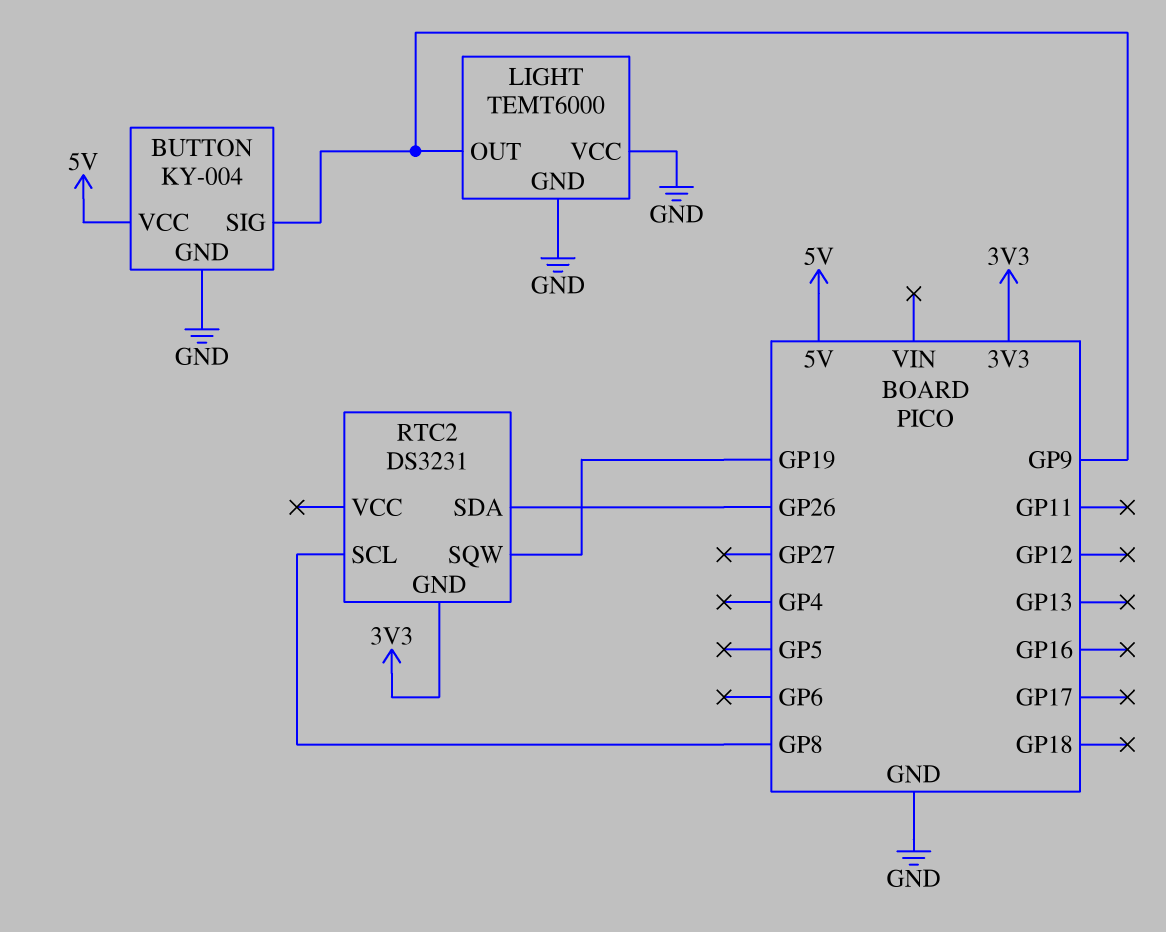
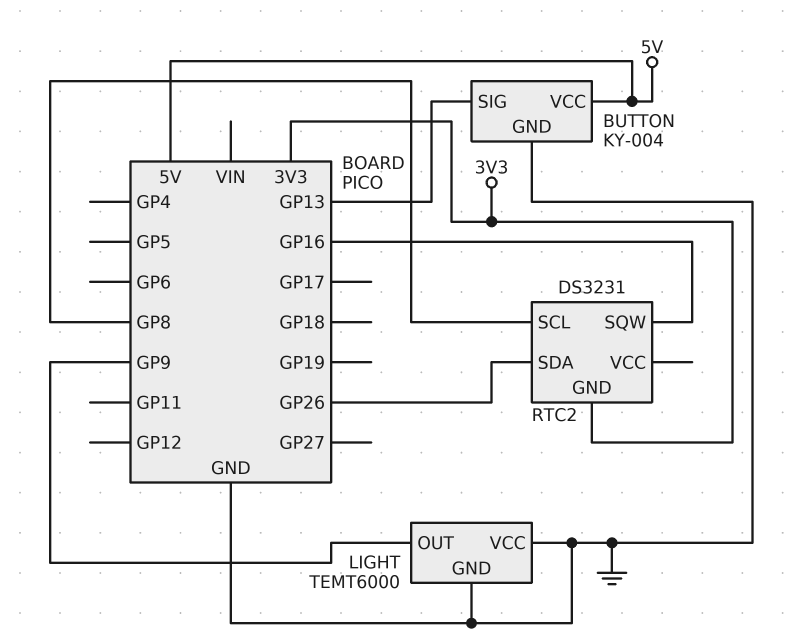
BUTTON pin SIG: GP9 -> GP13
RTC2 pin SQW: GP19 -> GP16

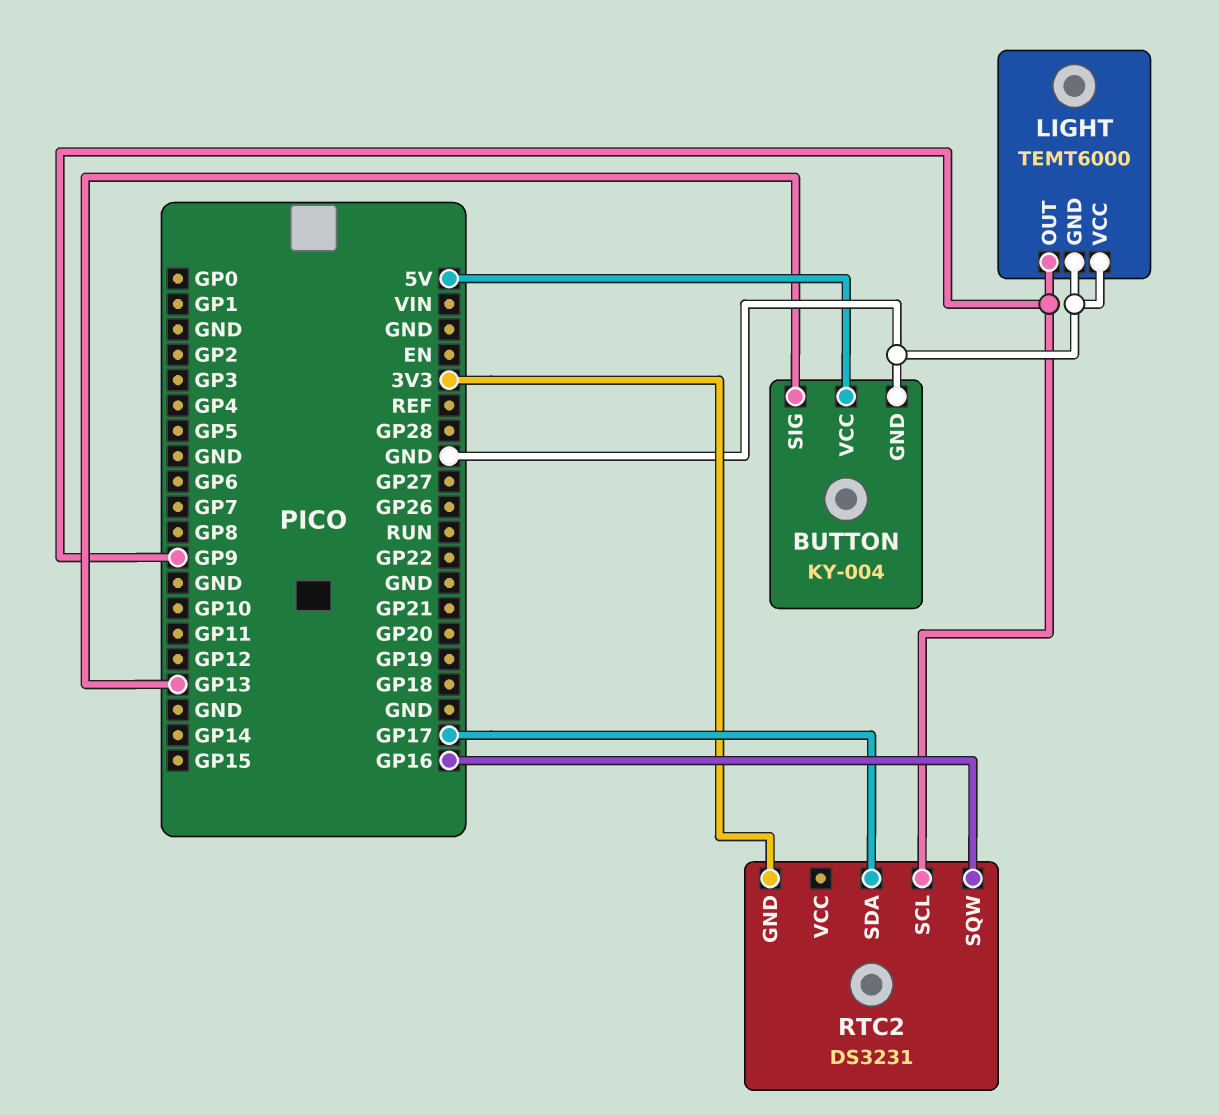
RTC2 pin SCL: GP8 -> GP9
RTC2 pin SDA: GP26 -> GP17

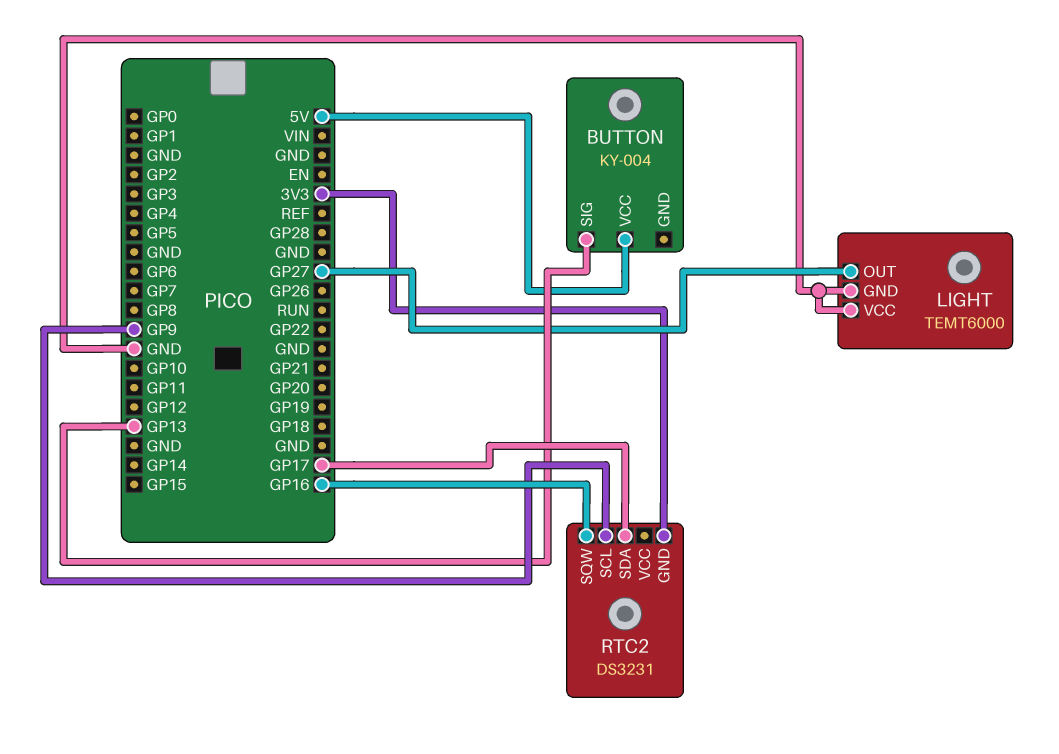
BUTTON pin GND: GND -> none
LIGHT pin OUT: GP9 -> GP27

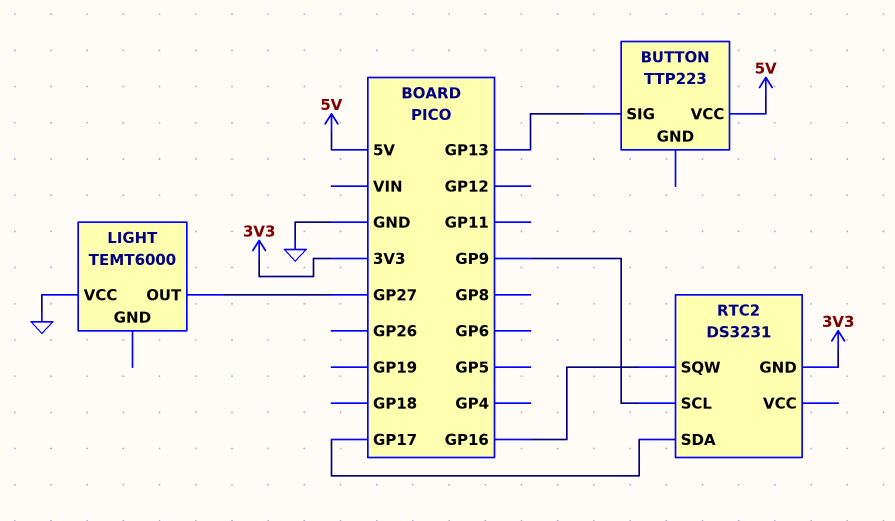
BUTTON: KY-004 -> TTP223
LIGHT pin GND: GND -> none

